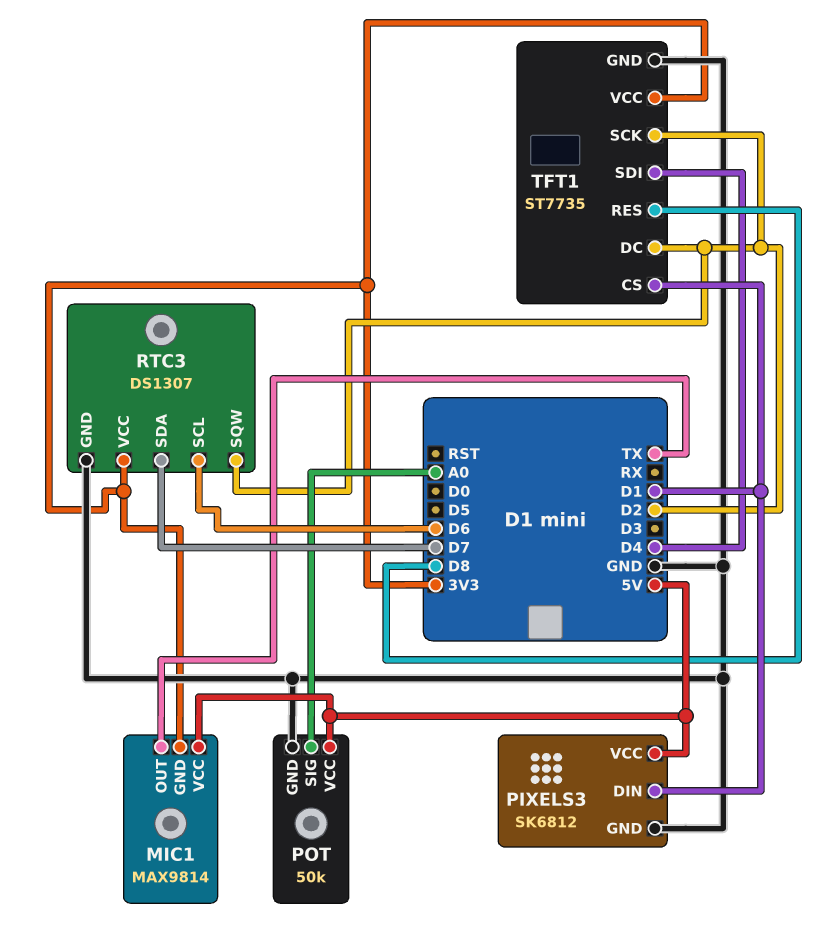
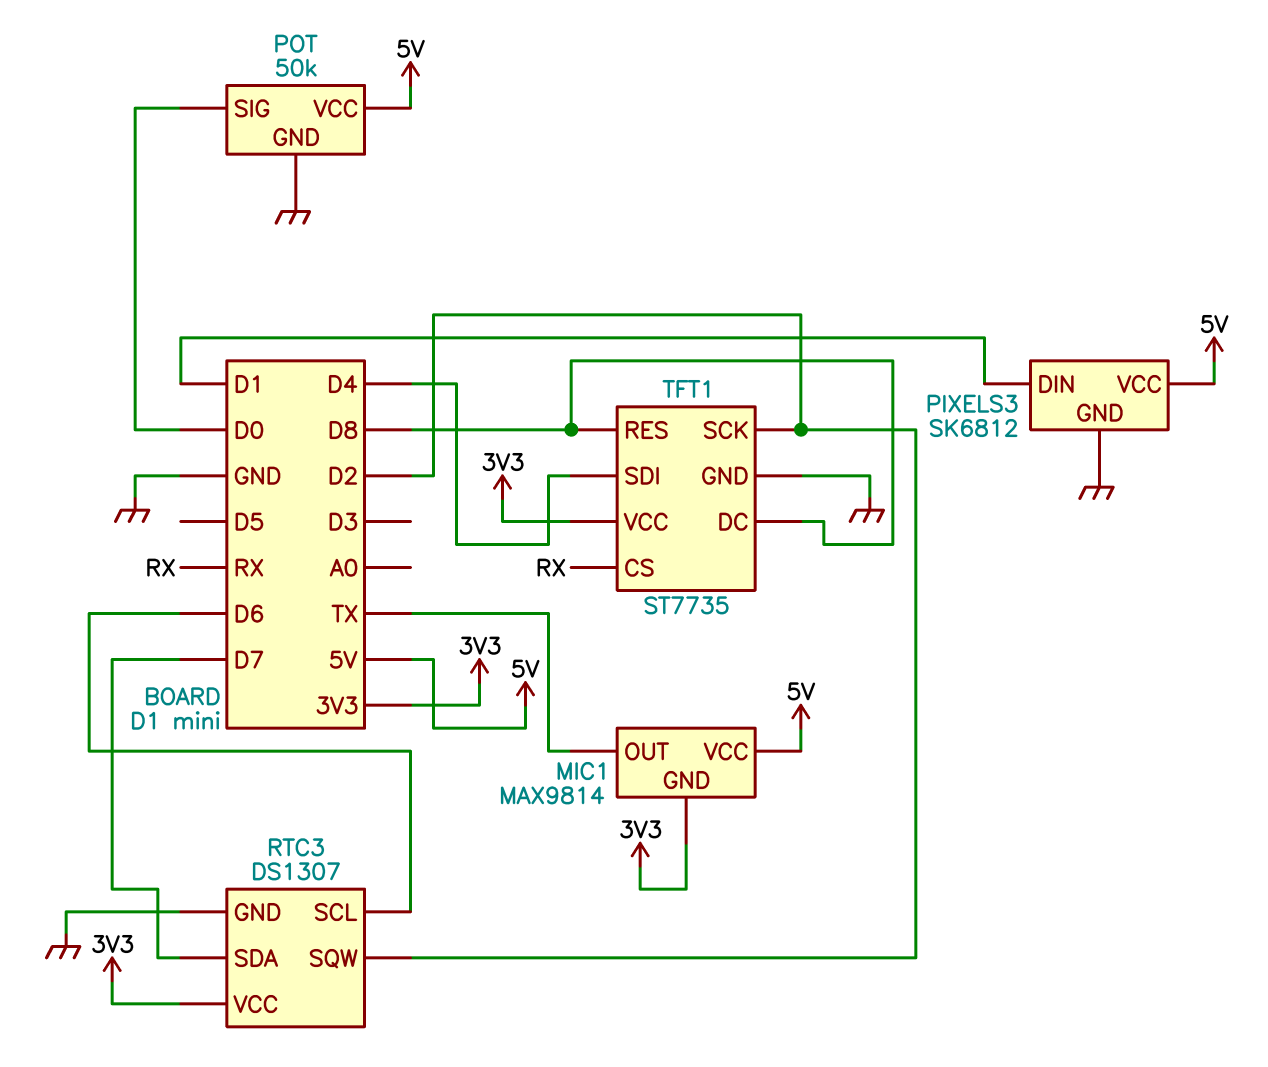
POT pin SIG: A0 -> D0
TFT1 pin CS: D1 -> RX
TFT1 pin DC: D2 -> D8

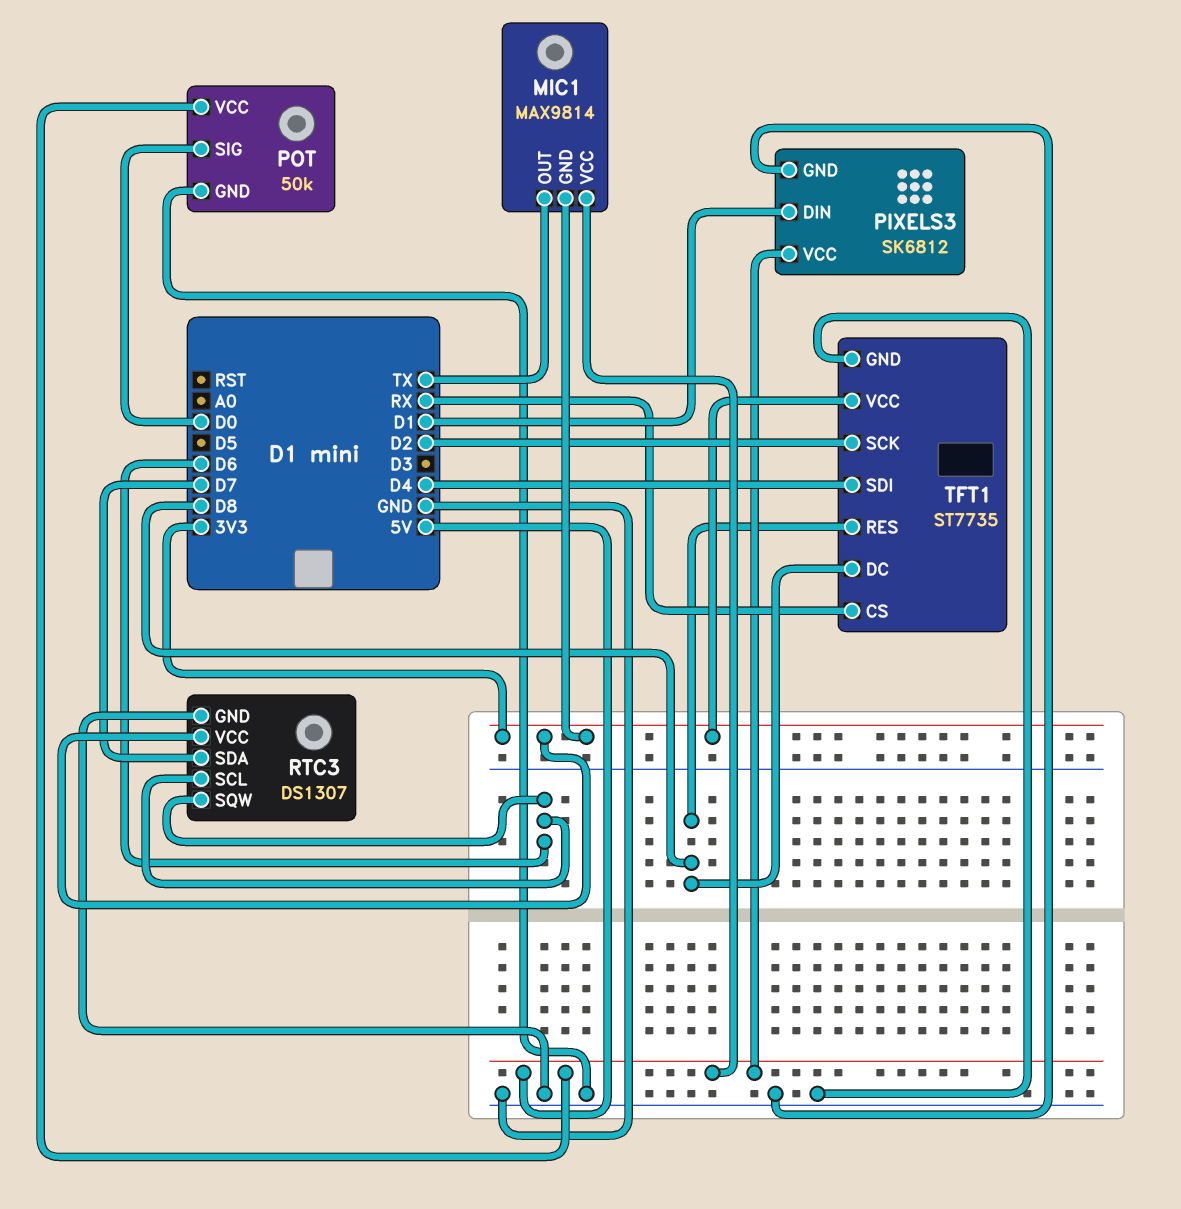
RTC3 pin SQW: D2 -> D6

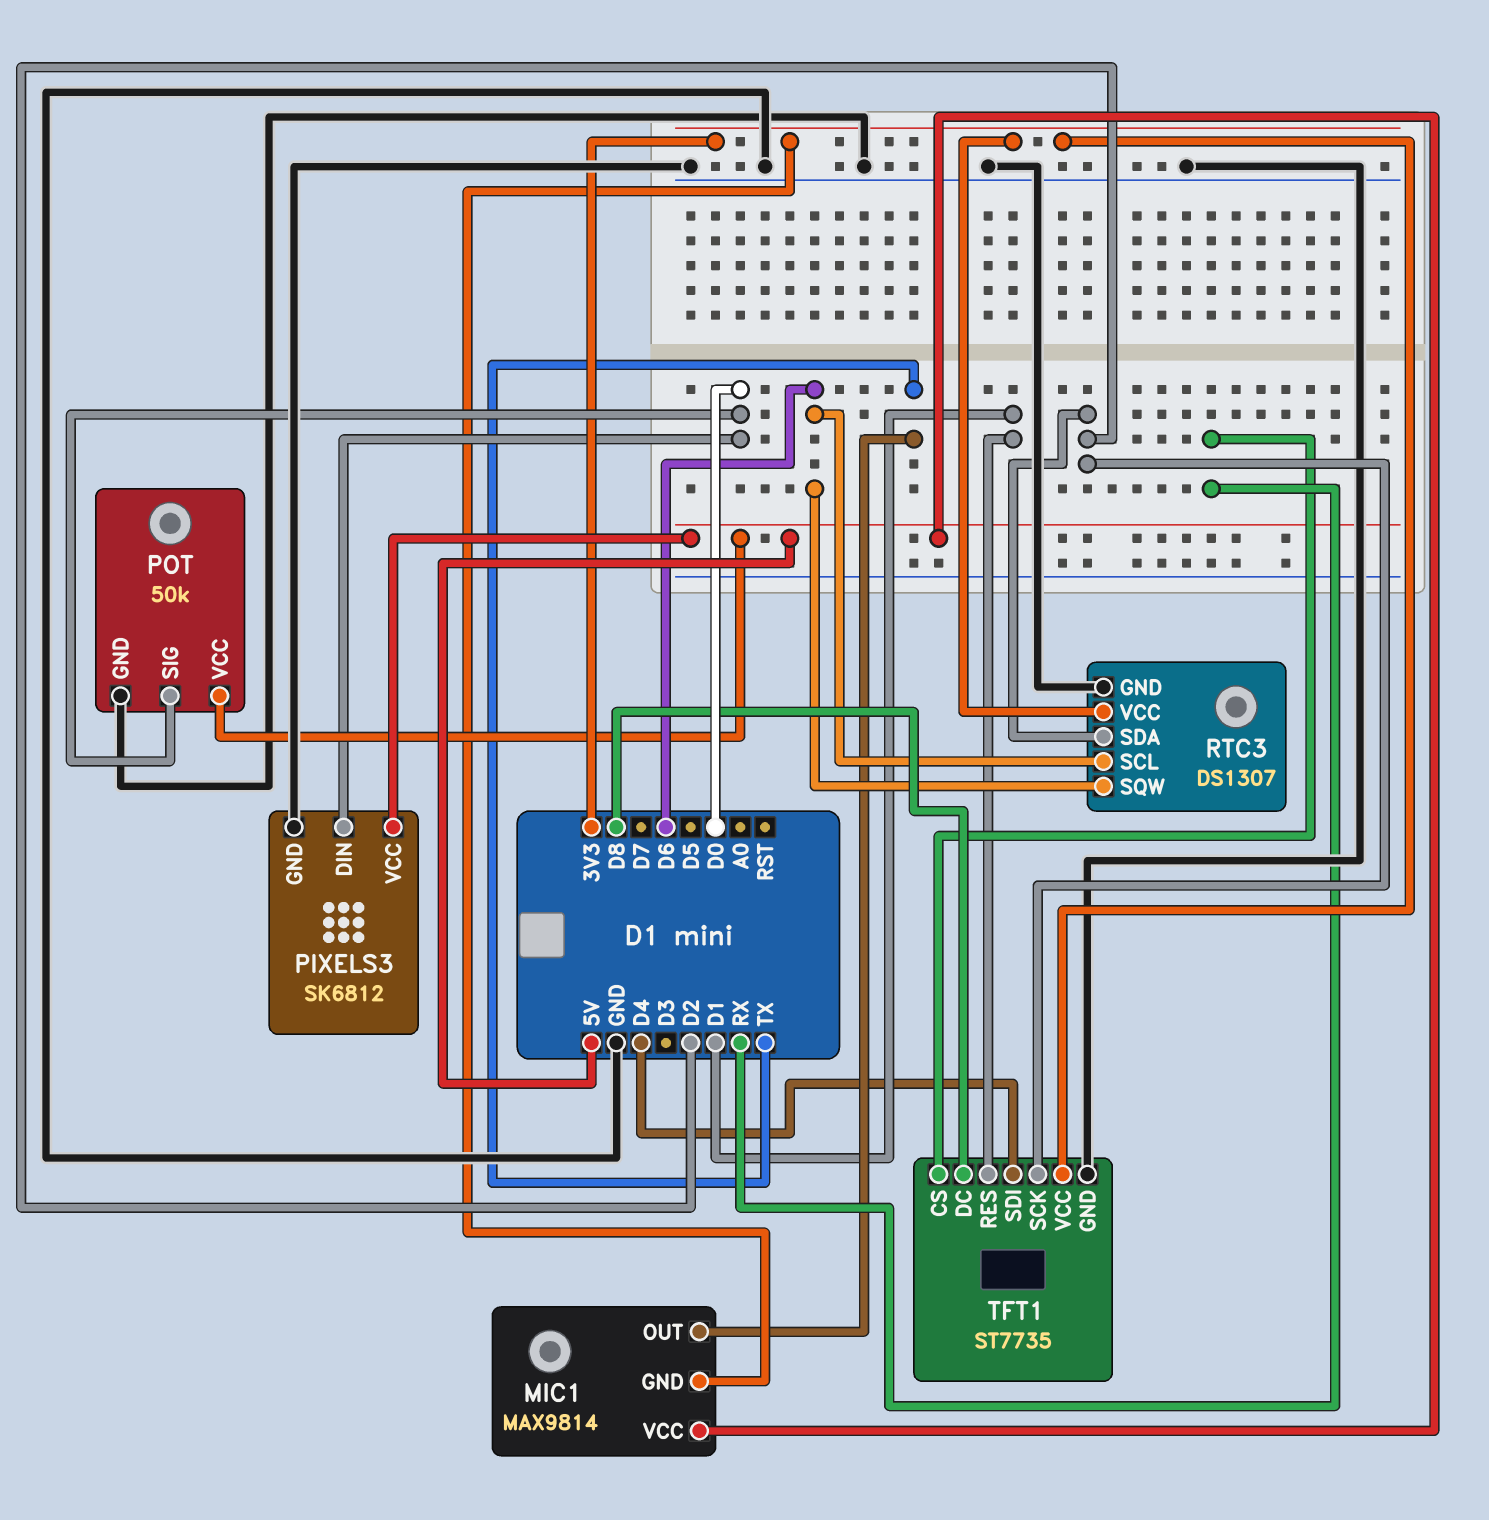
PIXELS3 pin DIN: D1 -> D0
RTC3 pin SDA: D7 -> D2
TFT1 pin RES: D8 -> D1

